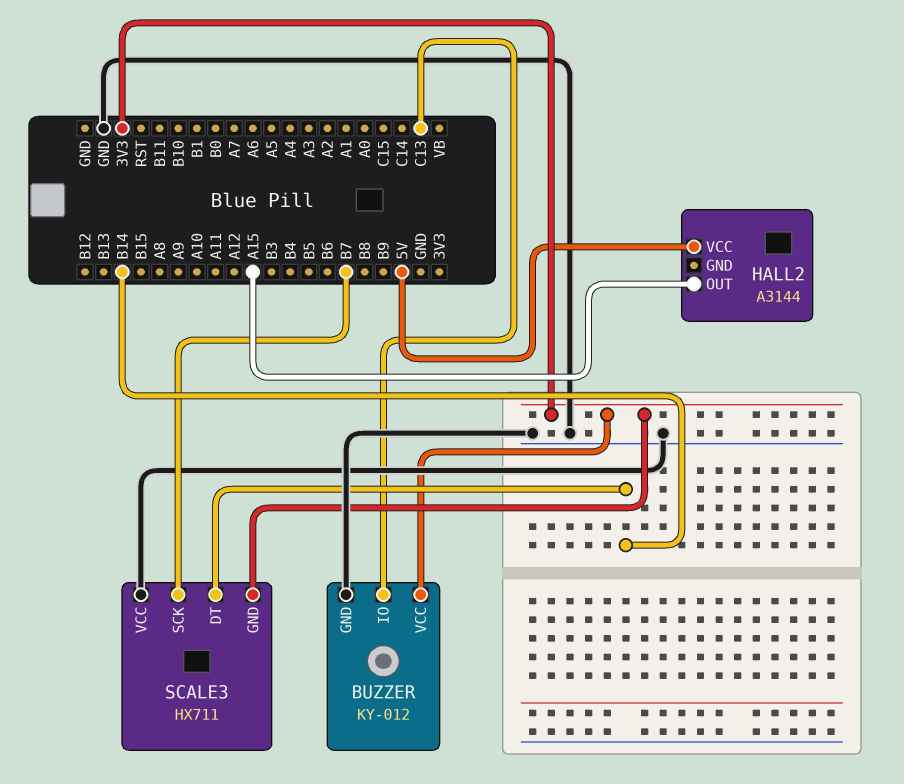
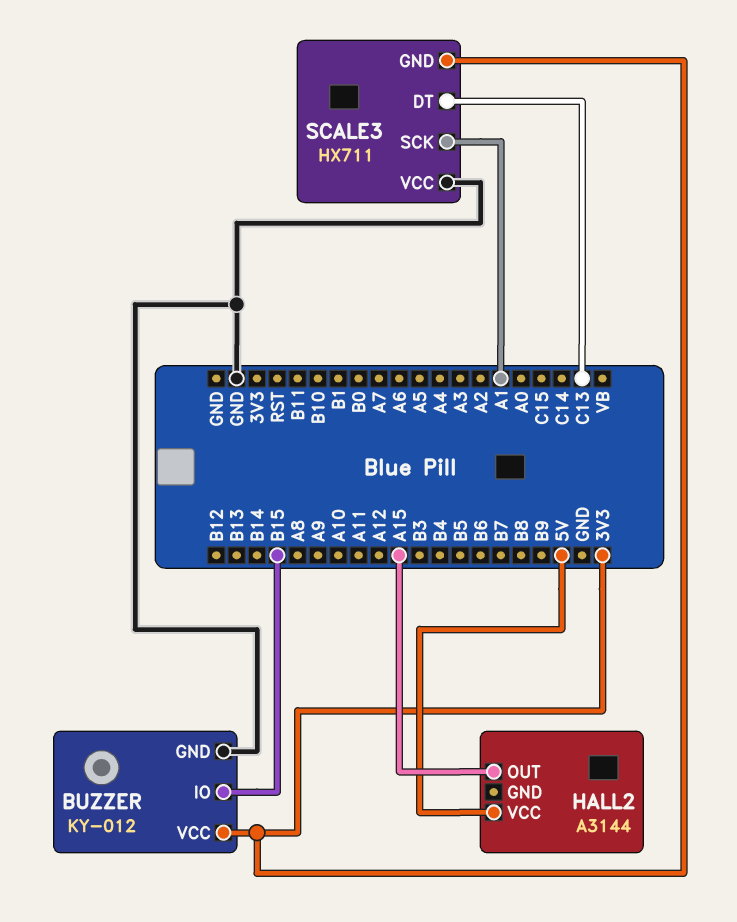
BUZZER pin IO: C13 -> B15
SCALE3 pin DT: B14 -> C13
SCALE3 pin SCK: B7 -> A1

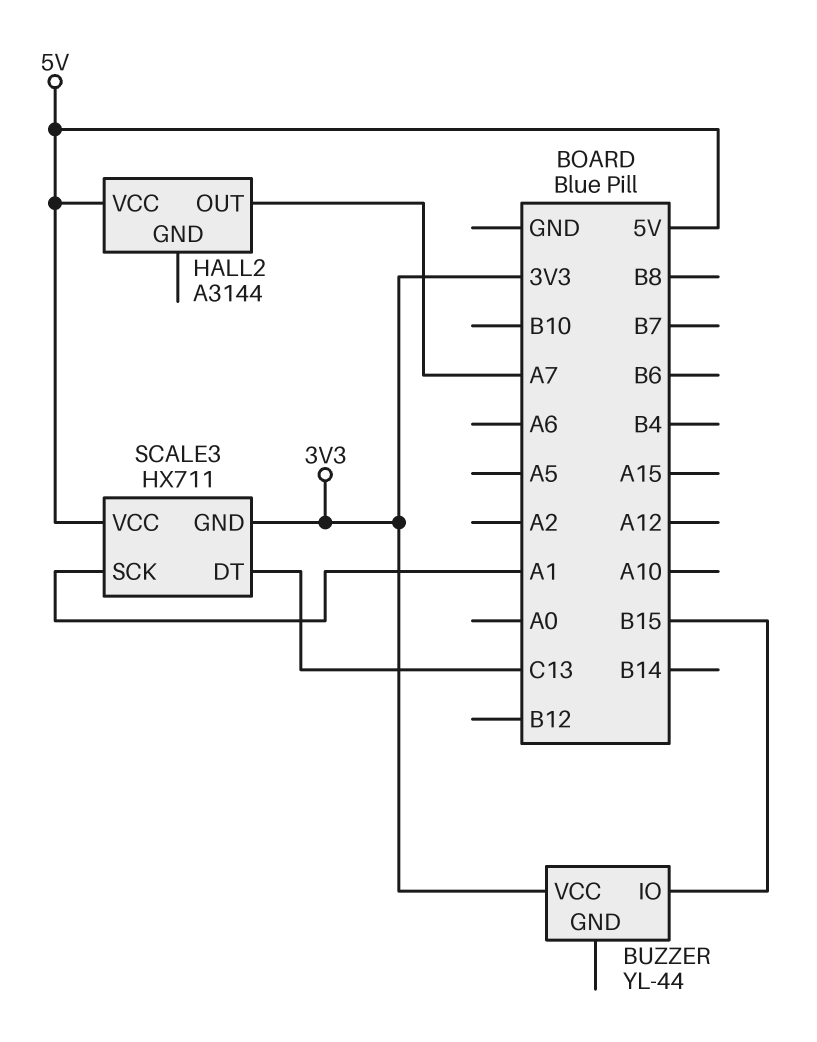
BUZZER: KY-012 -> YL-44
BUZZER pin GND: GND -> none
HALL2 pin OUT: A15 -> A7
SCALE3 pin VCC: GND -> 5V

